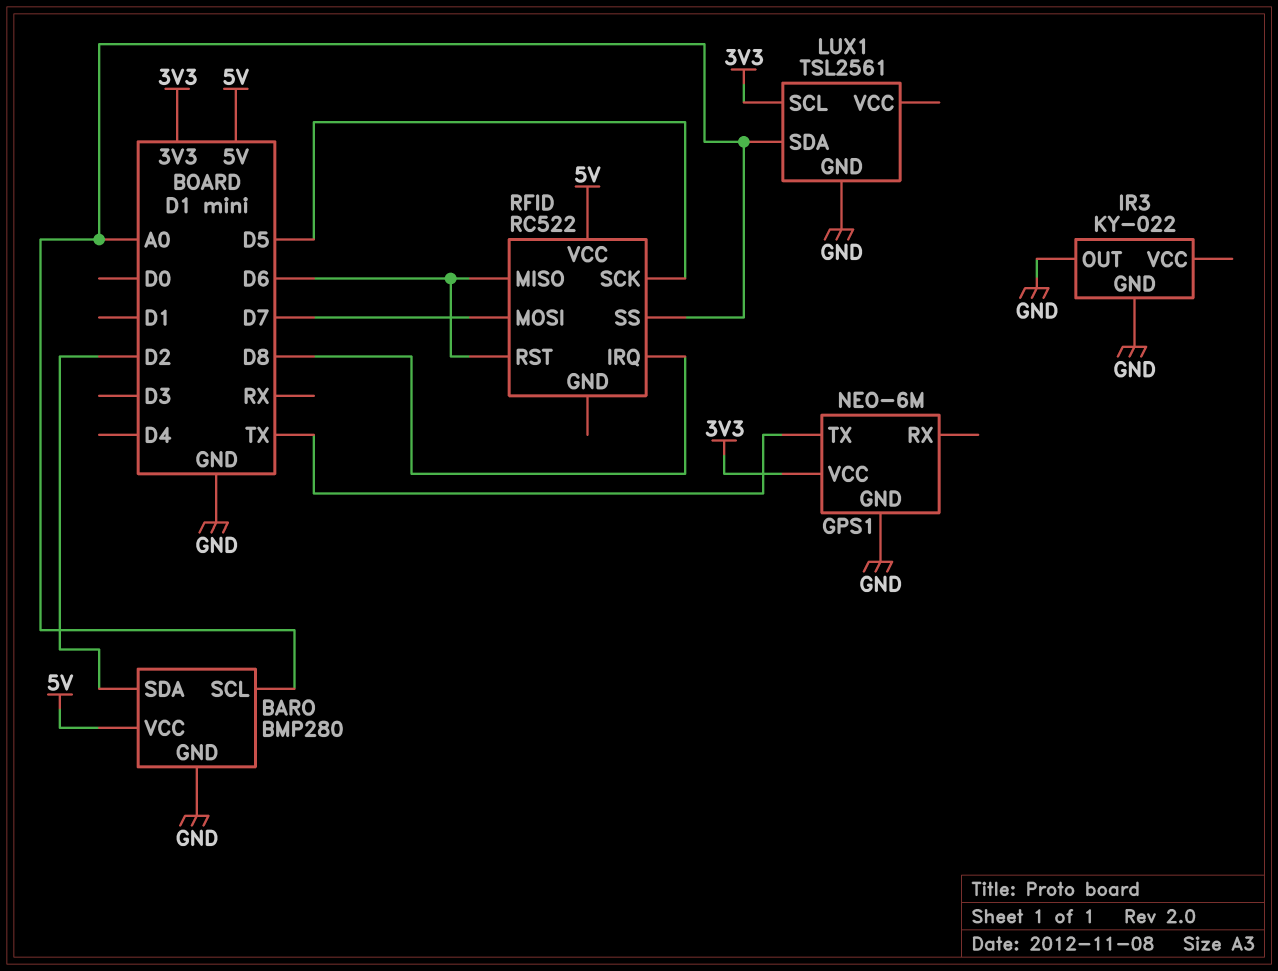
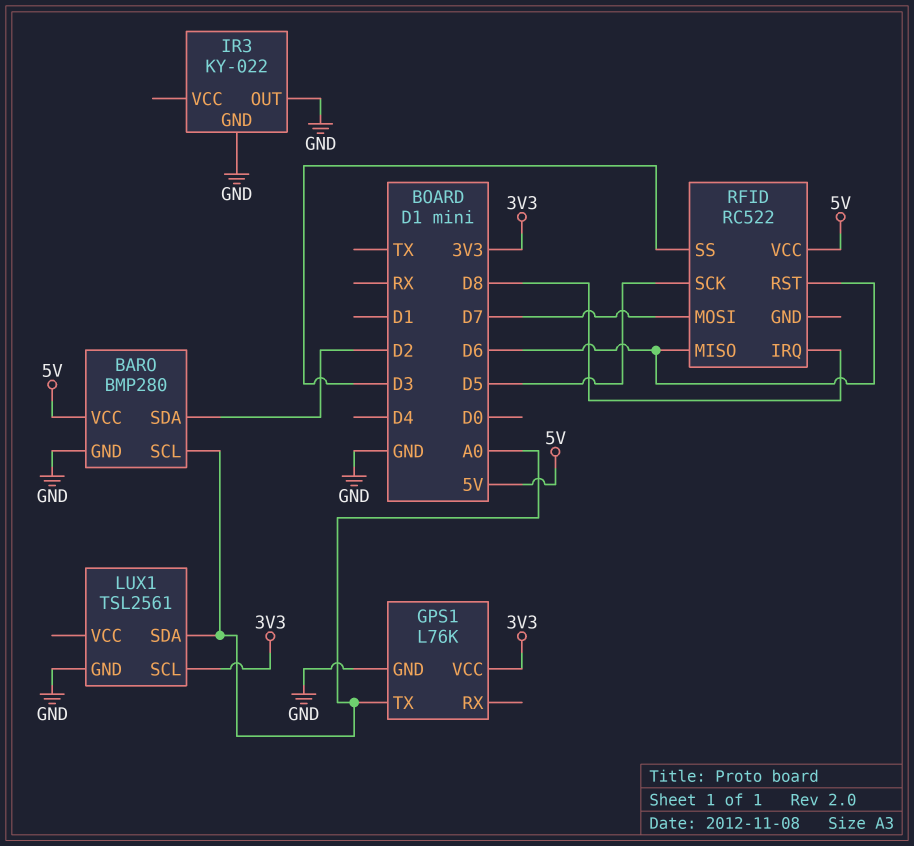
GPS1: NEO-6M -> L76K
GPS1 pin TX: TX -> A0
RFID pin SS: A0 -> D3

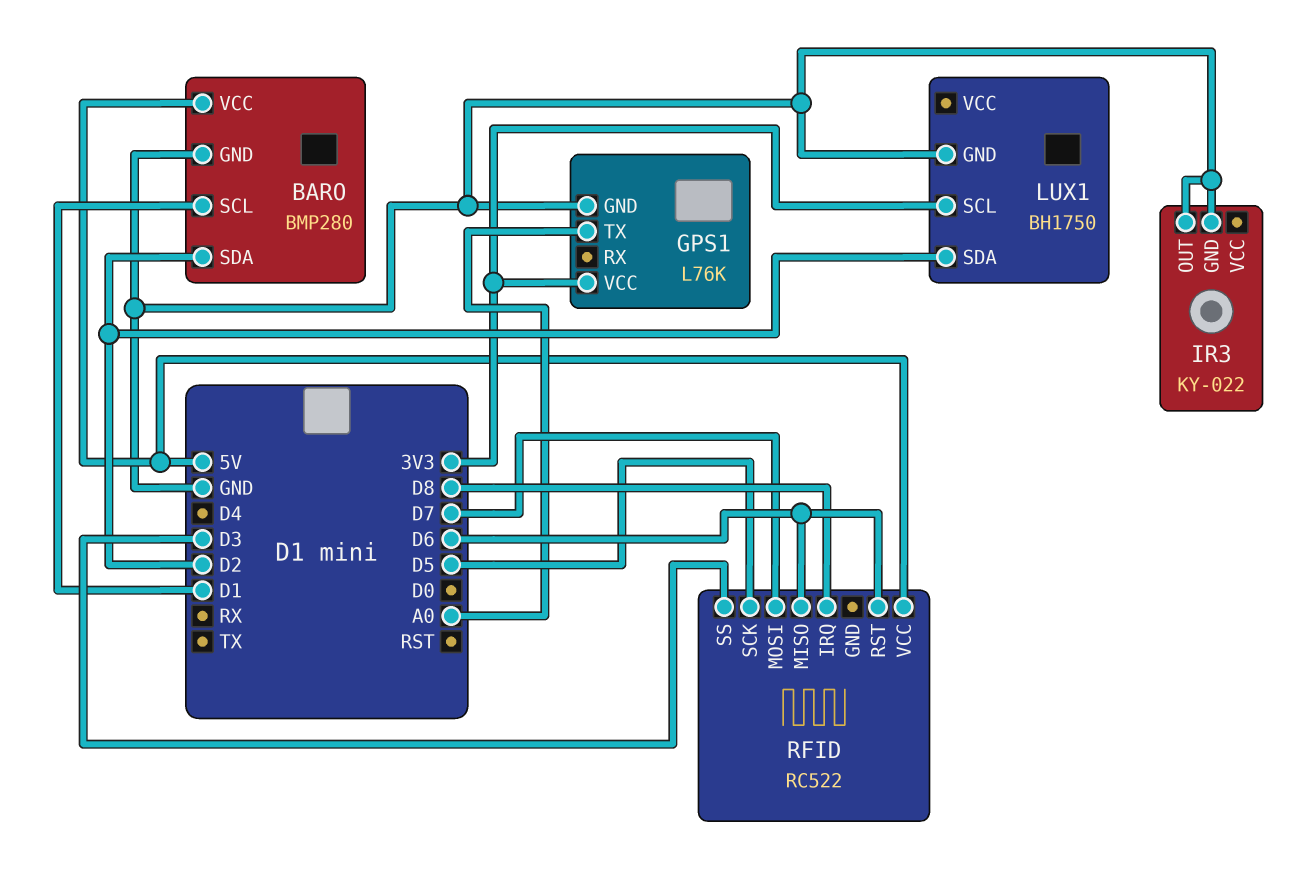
BARO pin SCL: A0 -> D1
LUX1: TSL2561 -> BH1750
LUX1 pin SDA: A0 -> D2

